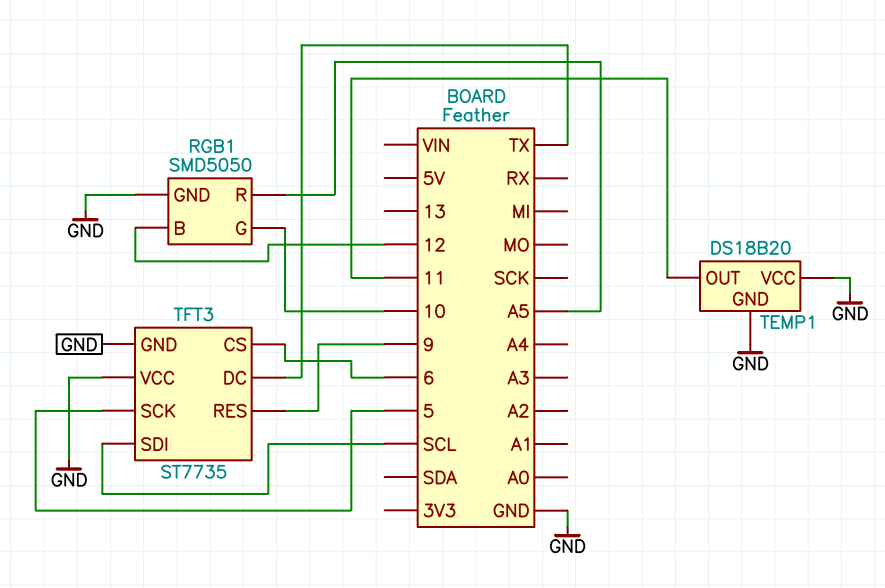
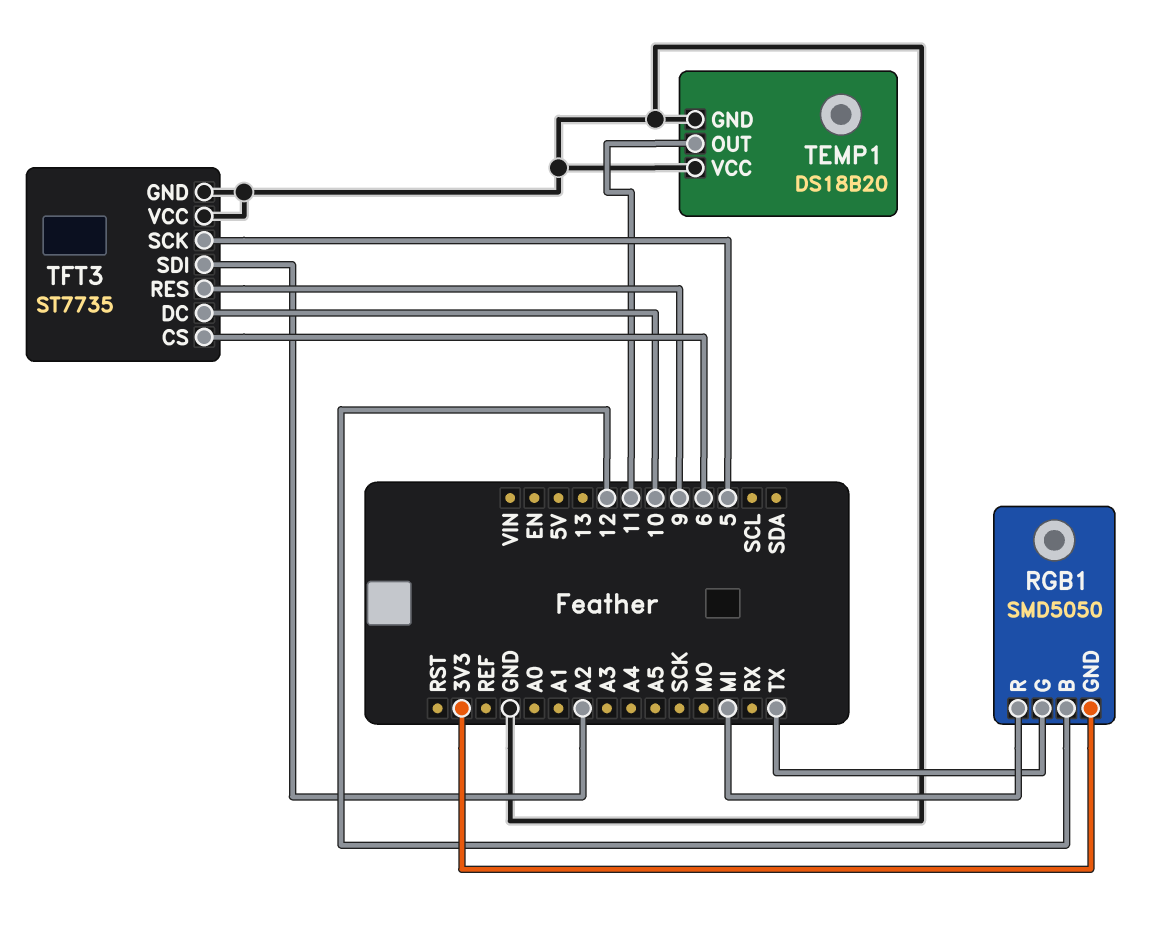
RGB1 pin G: 10 -> TX
RGB1 pin GND: GND -> 3V3
RGB1 pin R: A5 -> MI
TFT3 pin DC: TX -> 10
TFT3 pin SDI: SCL -> A2

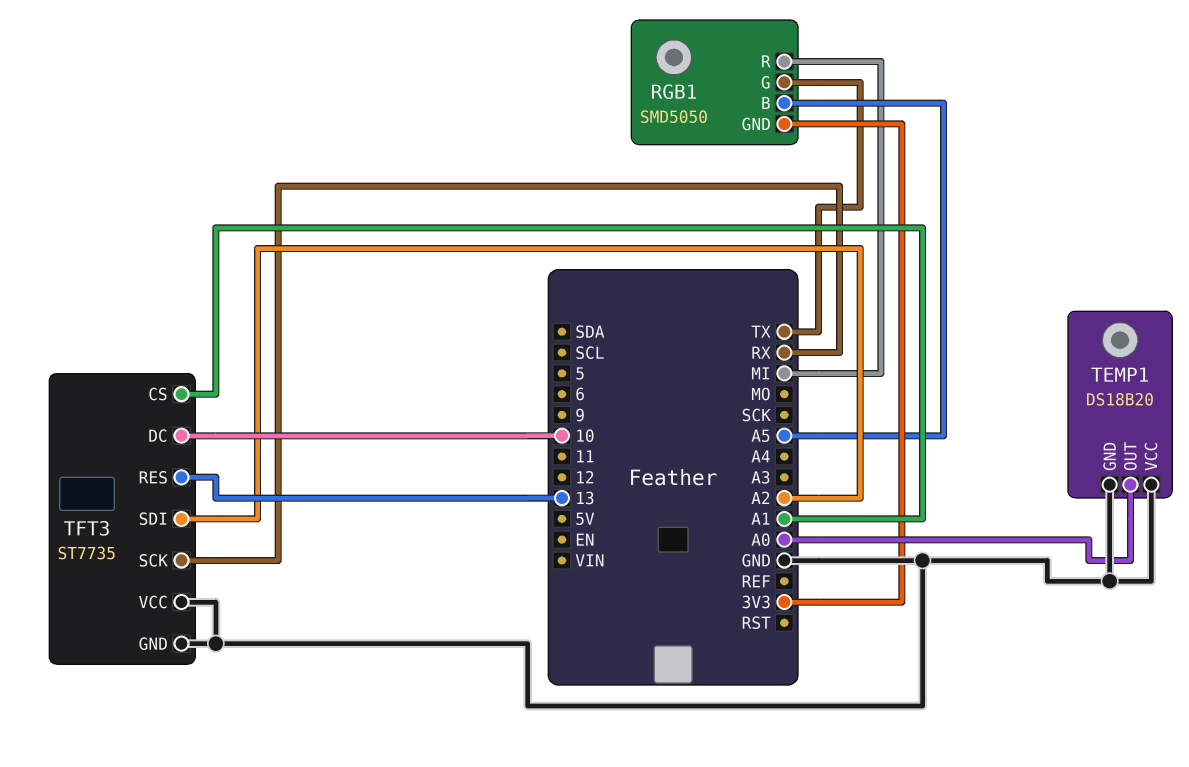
RGB1 pin B: 12 -> A5
TEMP1 pin OUT: 11 -> A0
TFT3 pin CS: 6 -> A1
TFT3 pin RES: 9 -> 13
TFT3 pin SCK: 5 -> RX

